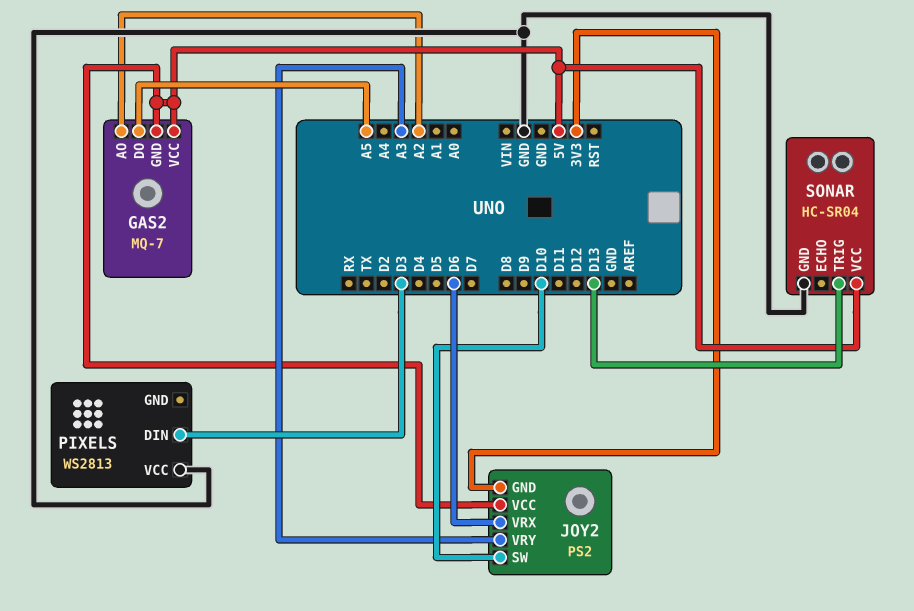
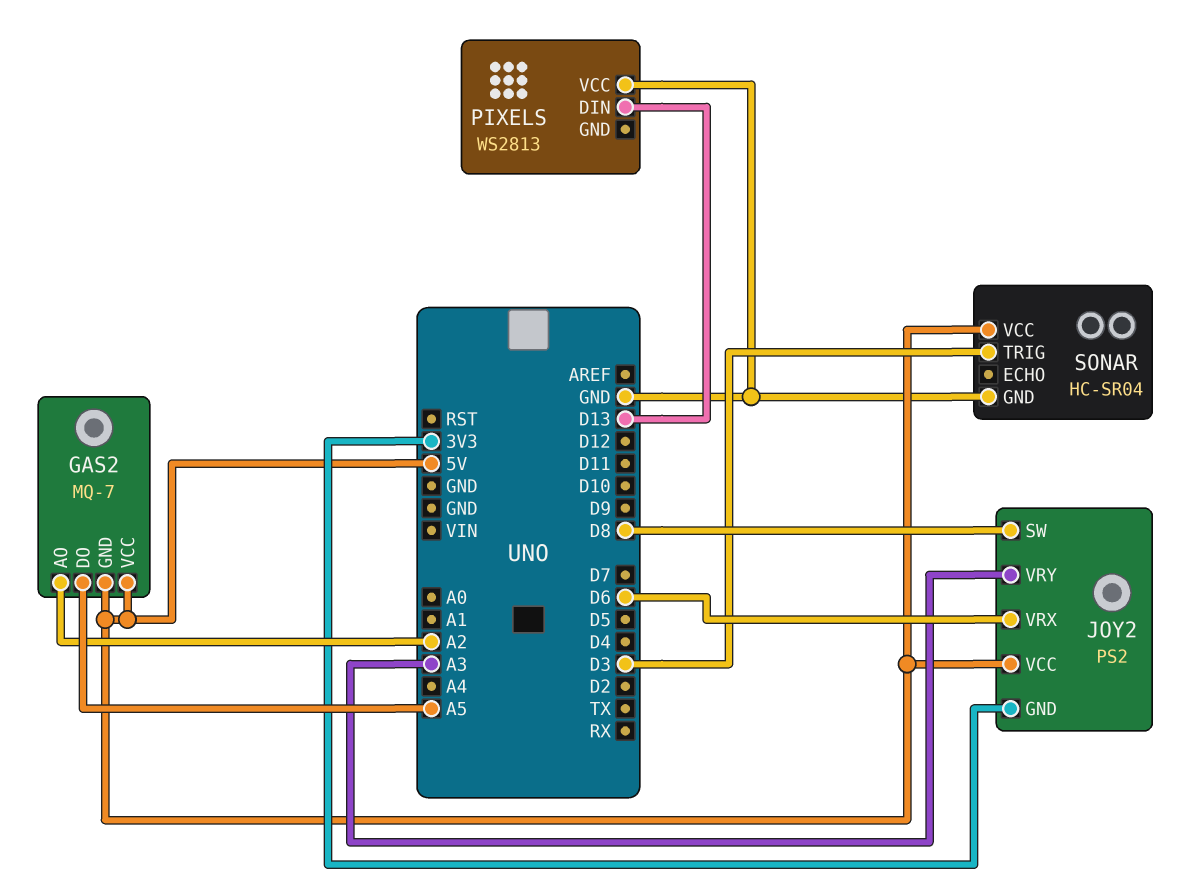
JOY2 pin SW: D10 -> D8
PIXELS pin DIN: D3 -> D13
SONAR pin TRIG: D13 -> D3

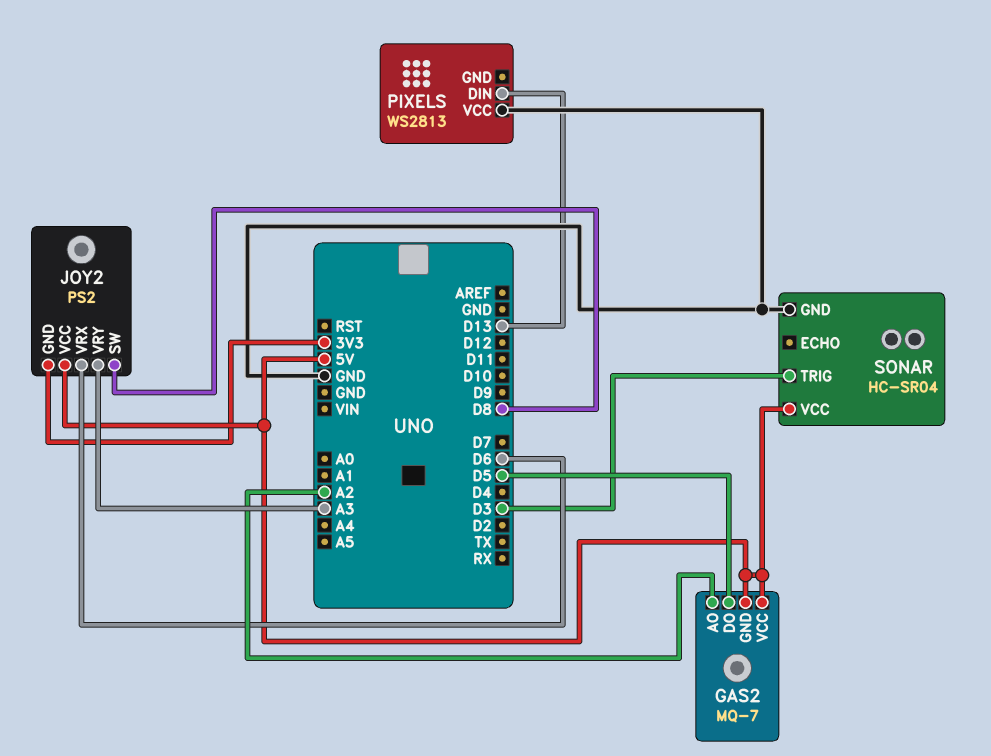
GAS2 pin DO: A5 -> D5

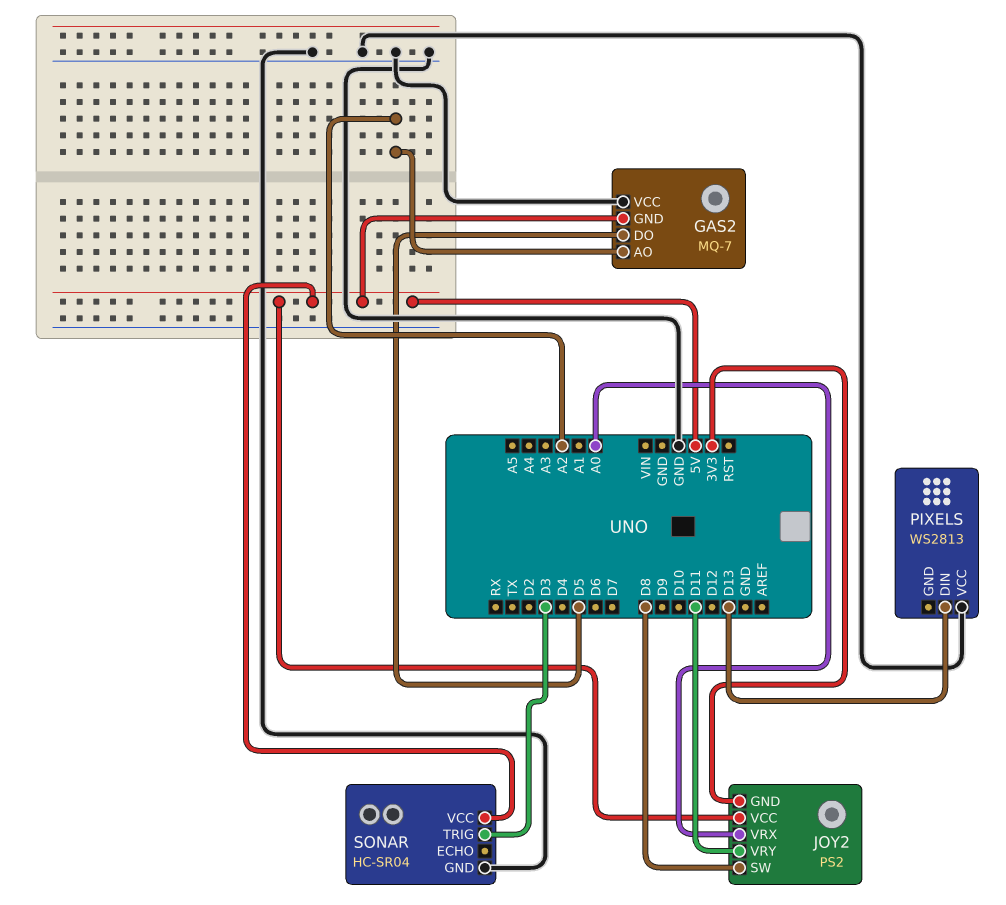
GAS2 pin VCC: 5V -> GND
JOY2 pin VRX: D6 -> A0
JOY2 pin VRY: A3 -> D11

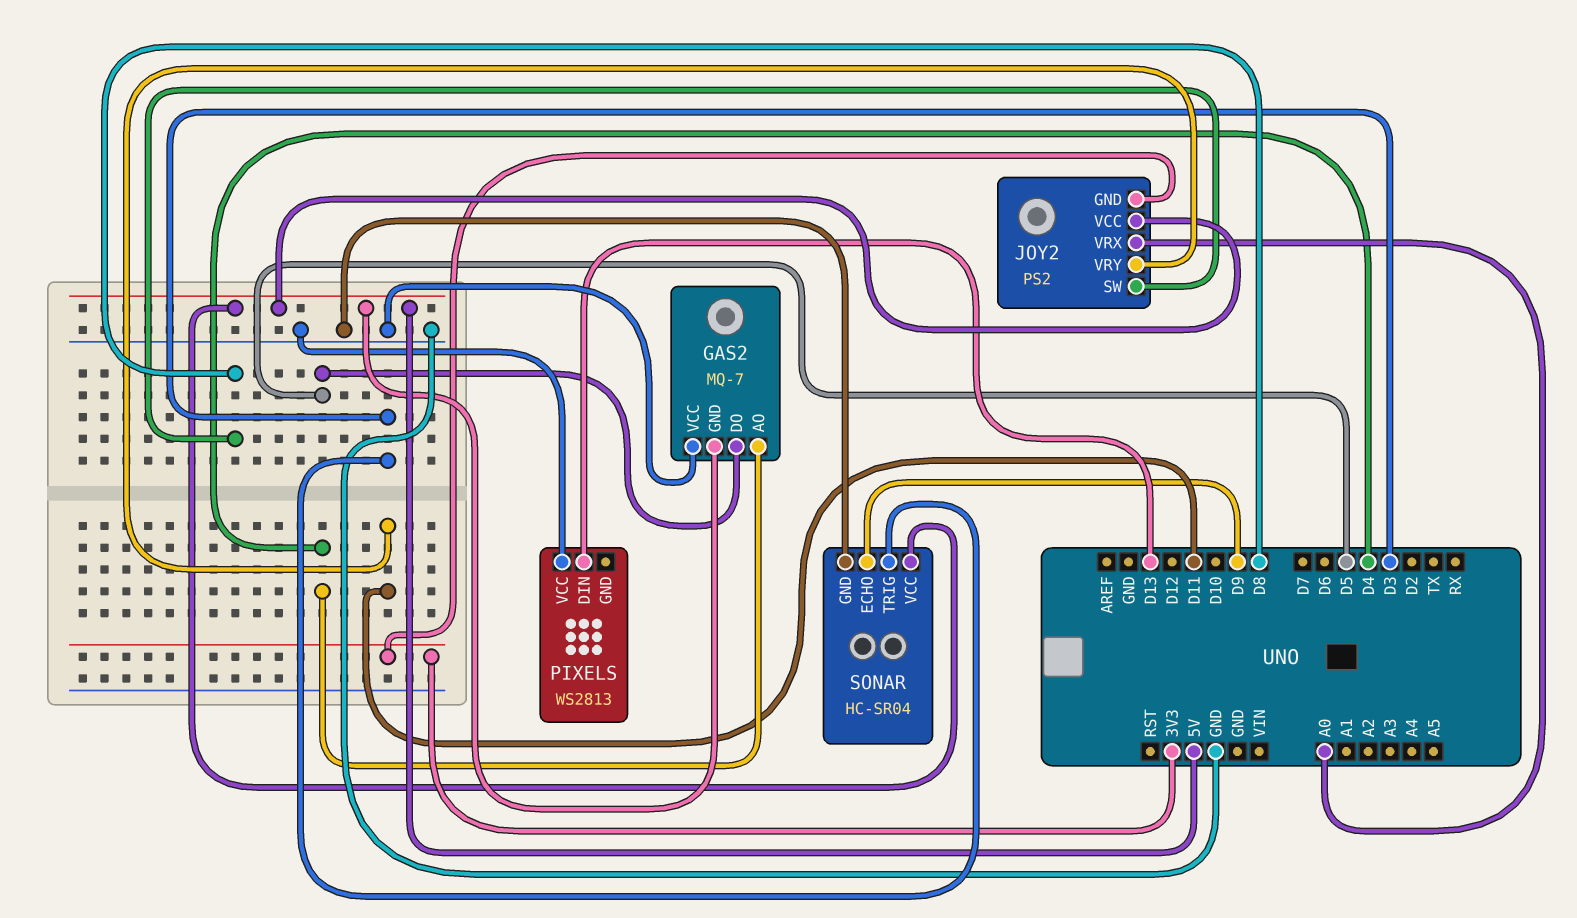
GAS2 pin AO: A2 -> D4
SONAR pin ECHO: none -> D9

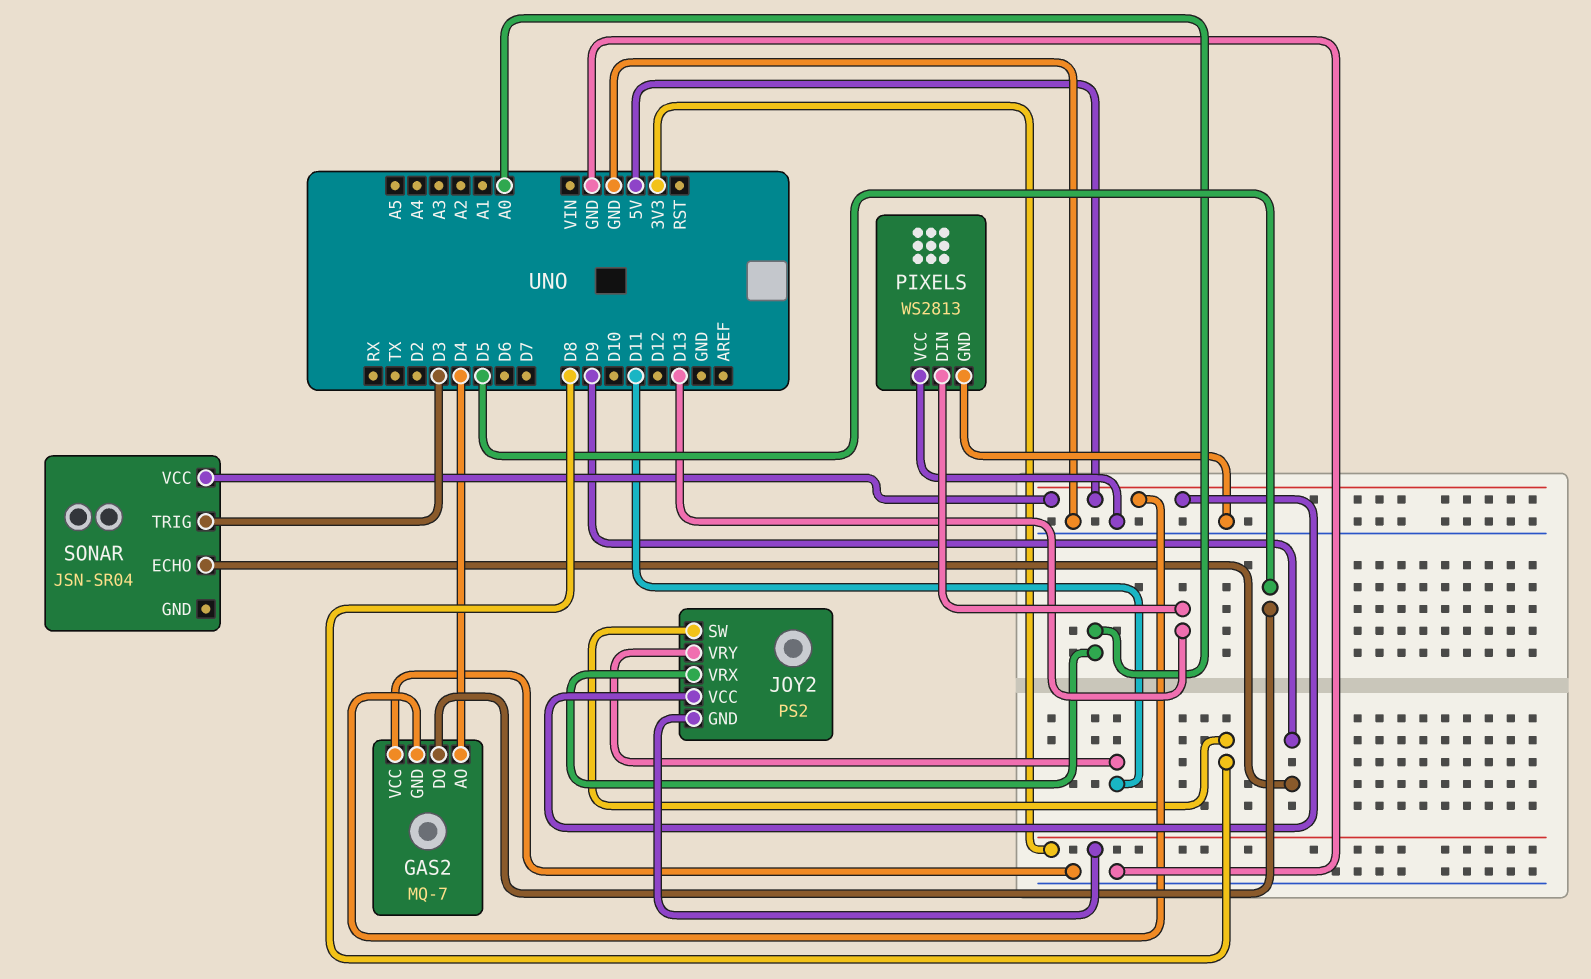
PIXELS pin GND: none -> GND
SONAR: HC-SR04 -> JSN-SR04
SONAR pin GND: GND -> none

